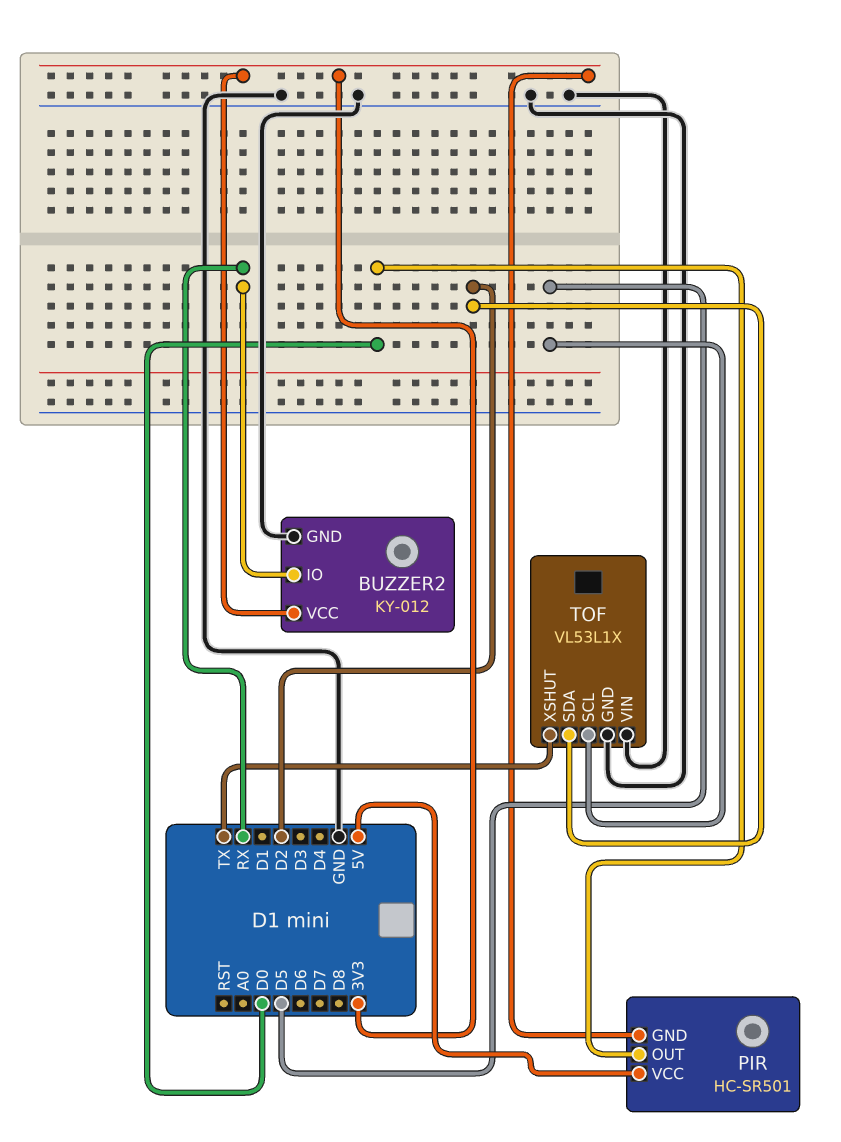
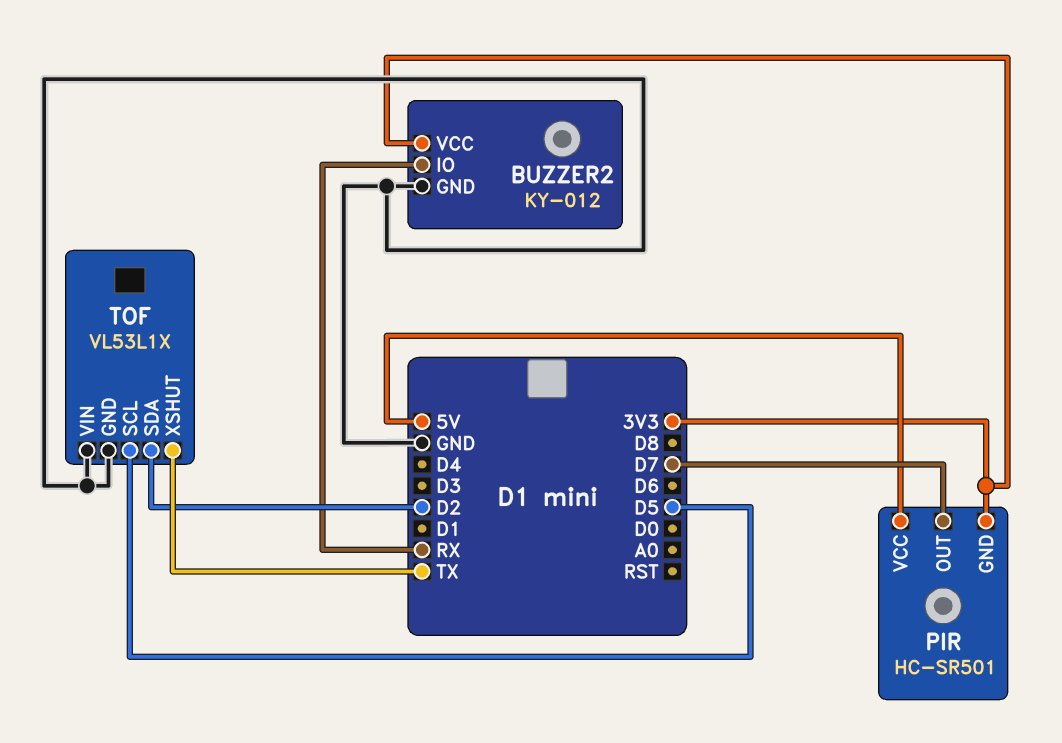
PIR pin OUT: D0 -> D7

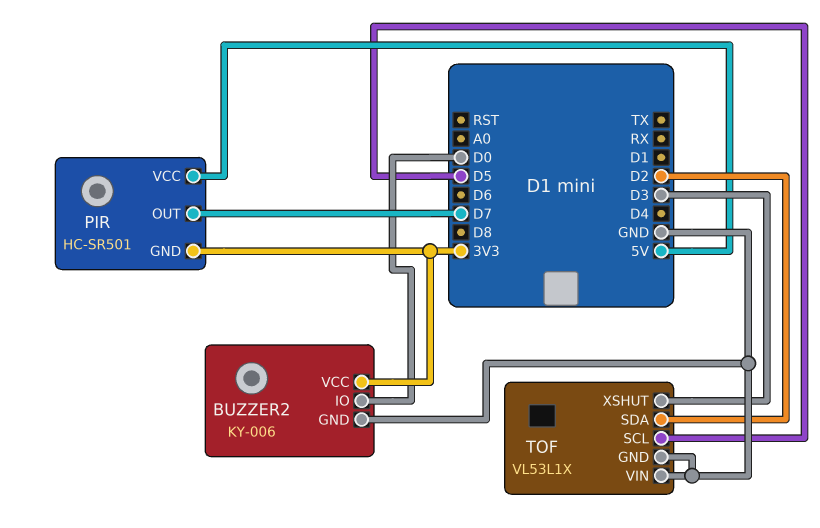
BUZZER2: KY-012 -> KY-006
BUZZER2 pin IO: RX -> D0
TOF pin XSHUT: TX -> D3

